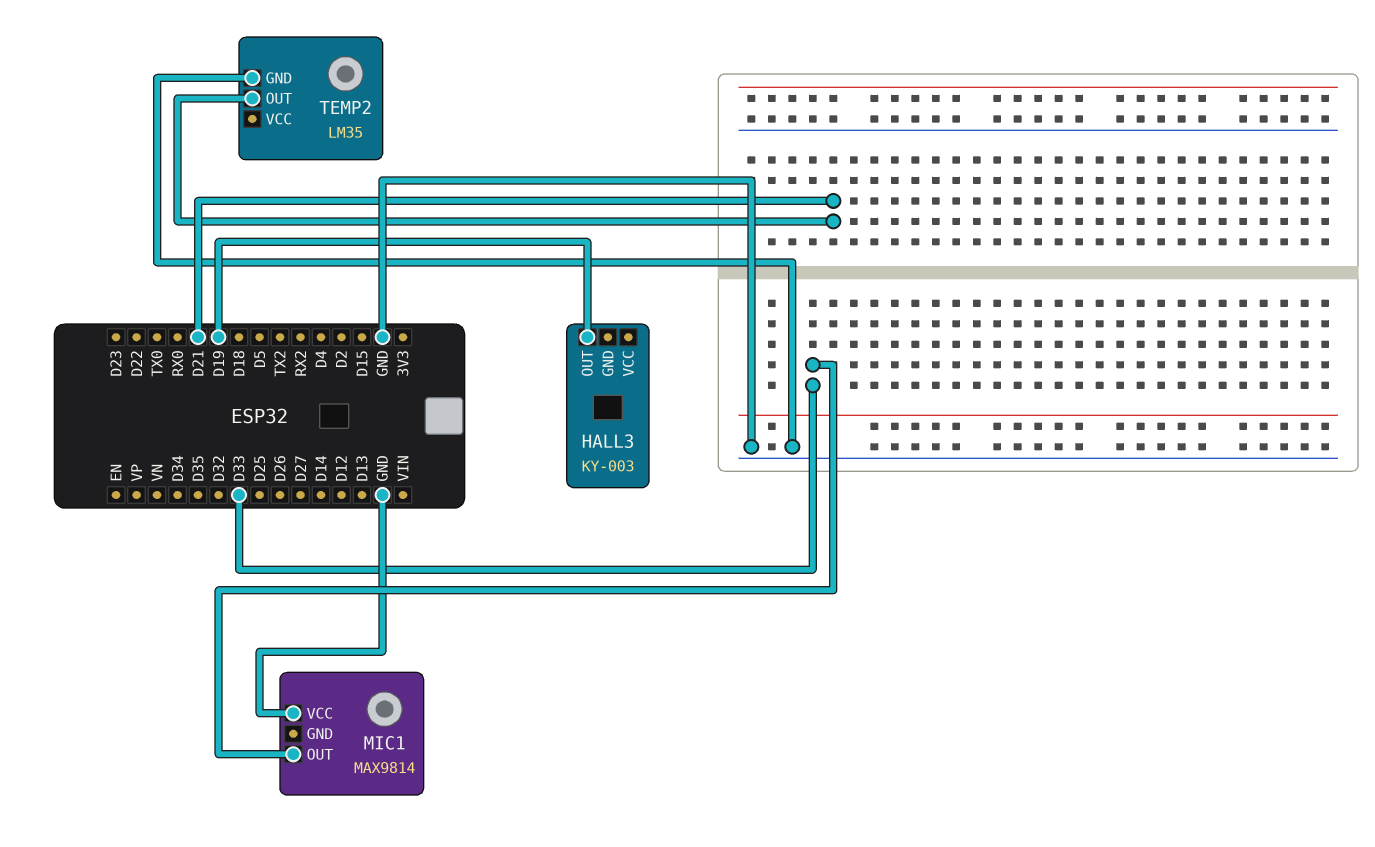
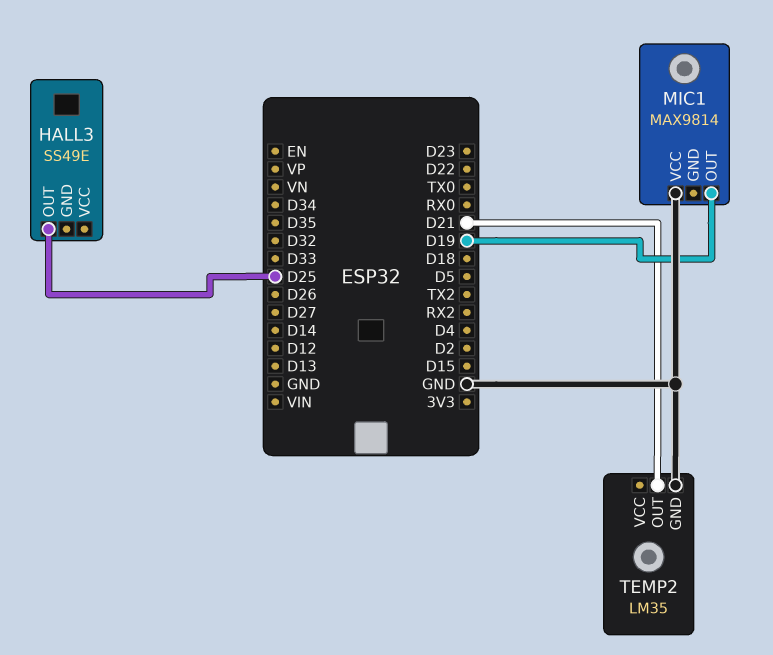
HALL3: KY-003 -> SS49E
HALL3 pin OUT: D19 -> D25
MIC1 pin OUT: D33 -> D19

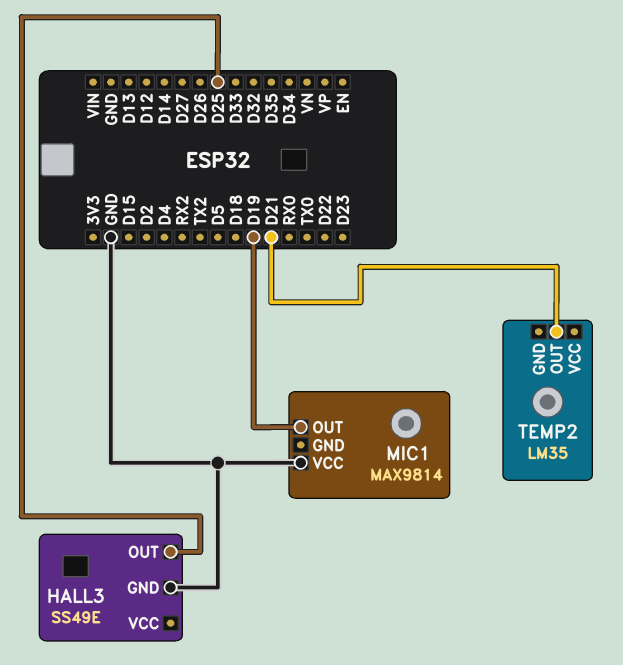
HALL3 pin GND: none -> GND
TEMP2 pin GND: GND -> none

